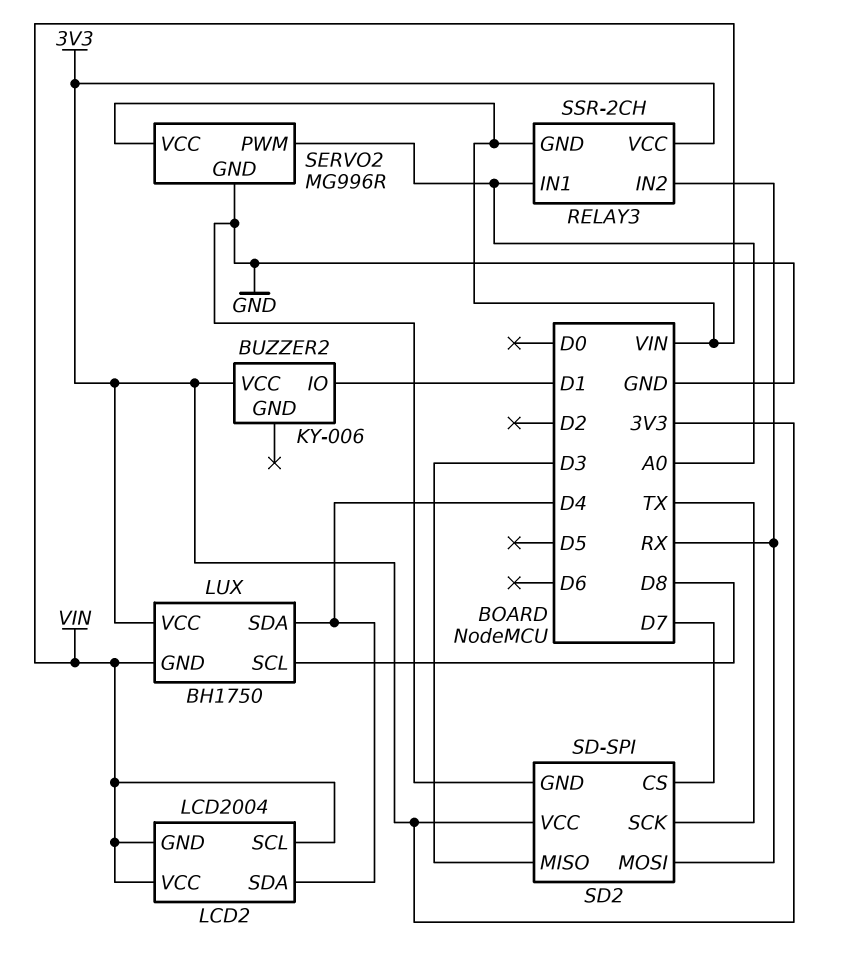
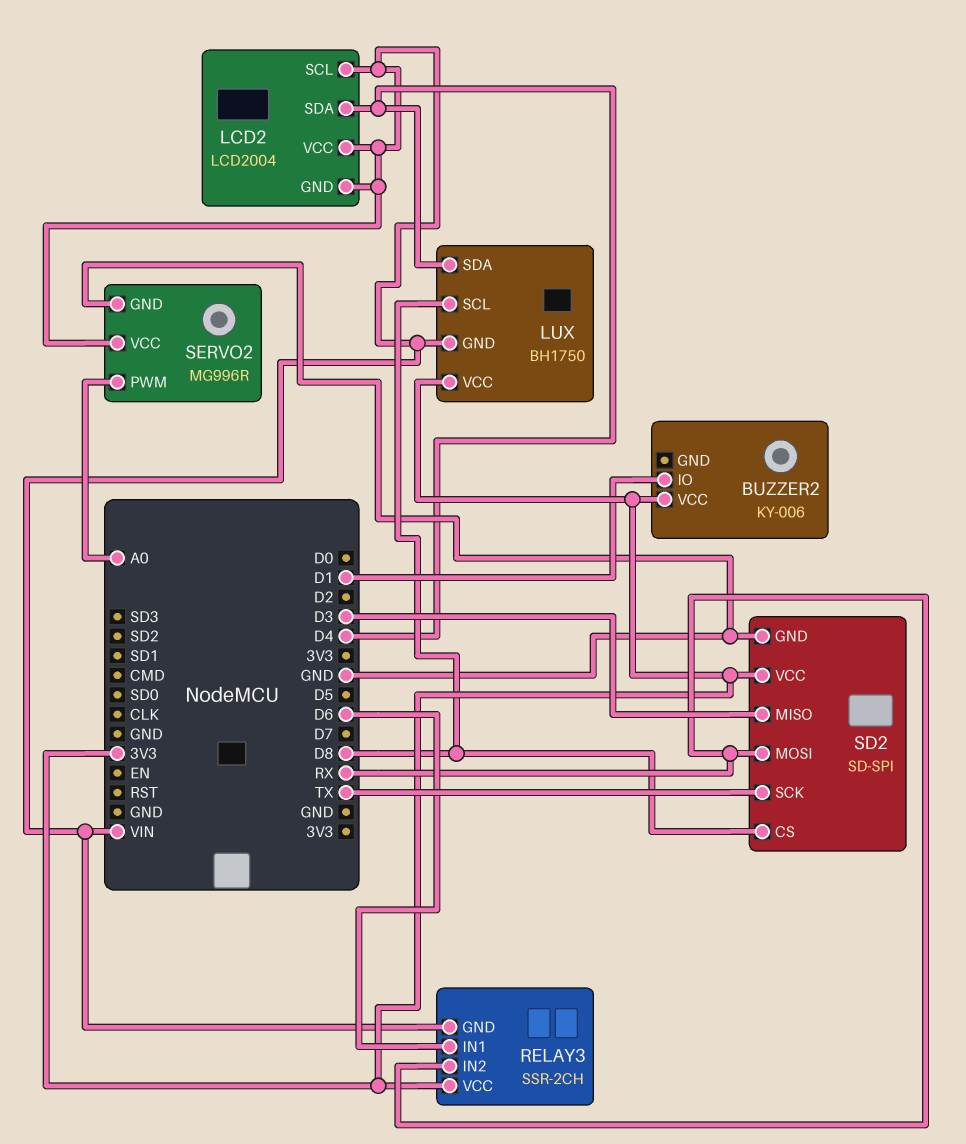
RELAY3 pin IN1: A0 -> D6
SD2 pin CS: D7 -> D8

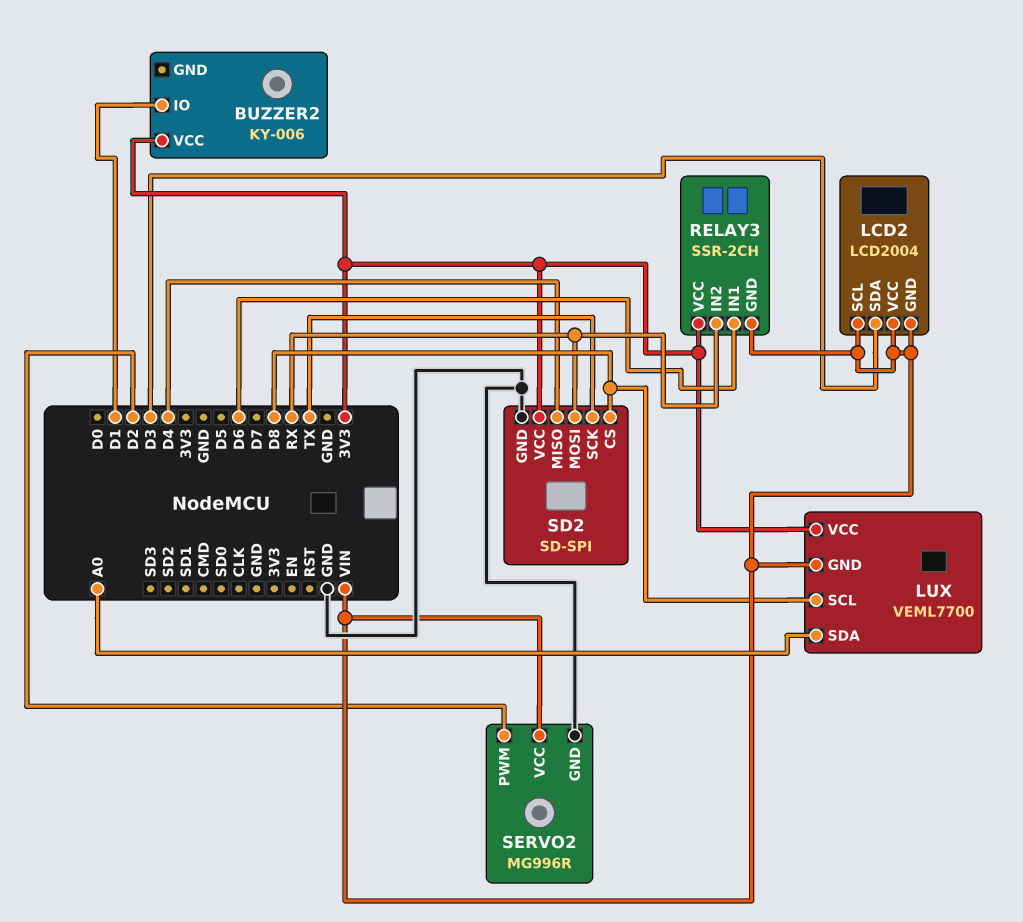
LCD2 pin SDA: D4 -> D3
LUX: BH1750 -> VEML7700
LUX pin SDA: D4 -> A0
SD2 pin MISO: D3 -> D4
SERVO2 pin PWM: A0 -> D2

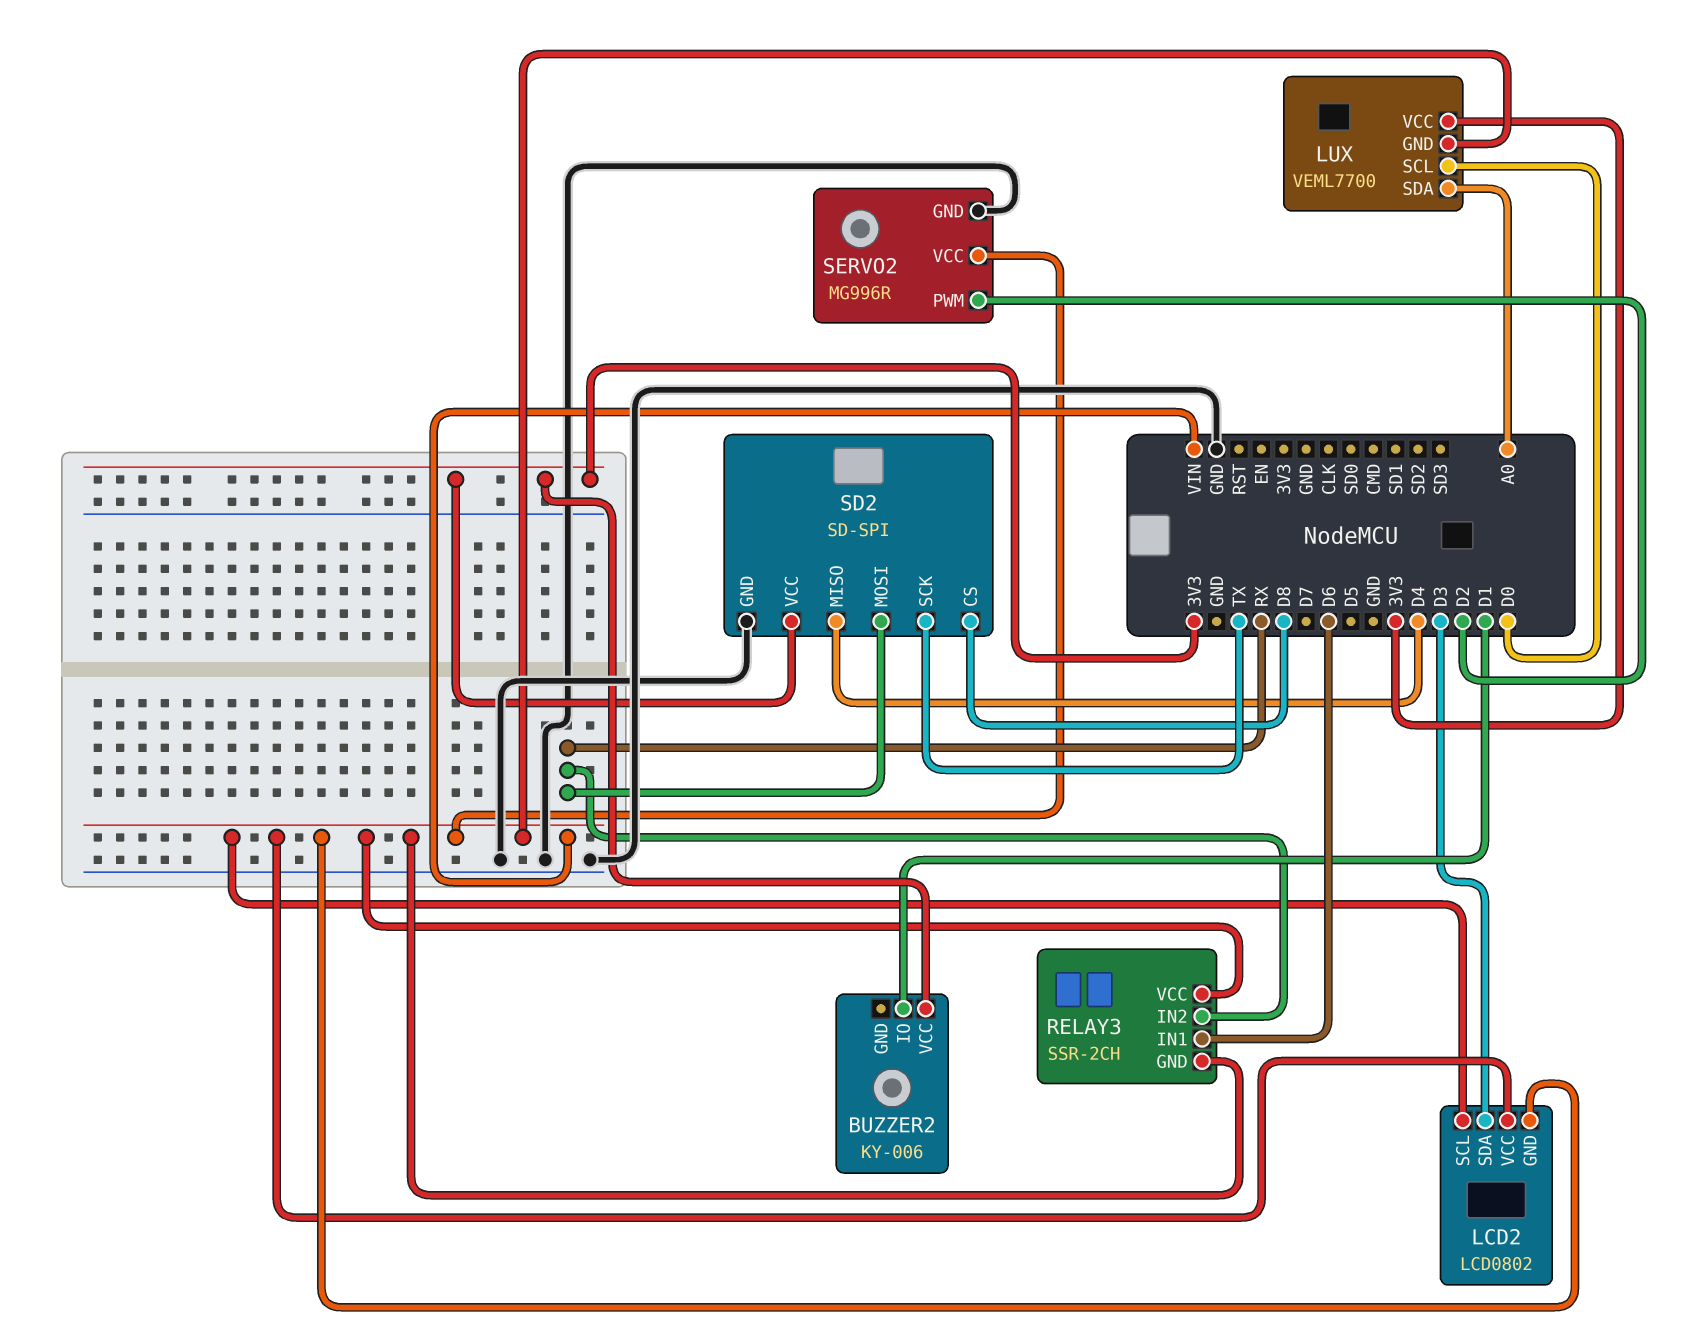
LCD2: LCD2004 -> LCD0802
LUX pin SCL: D8 -> D0
RELAY3 pin VCC: 3V3 -> VIN

